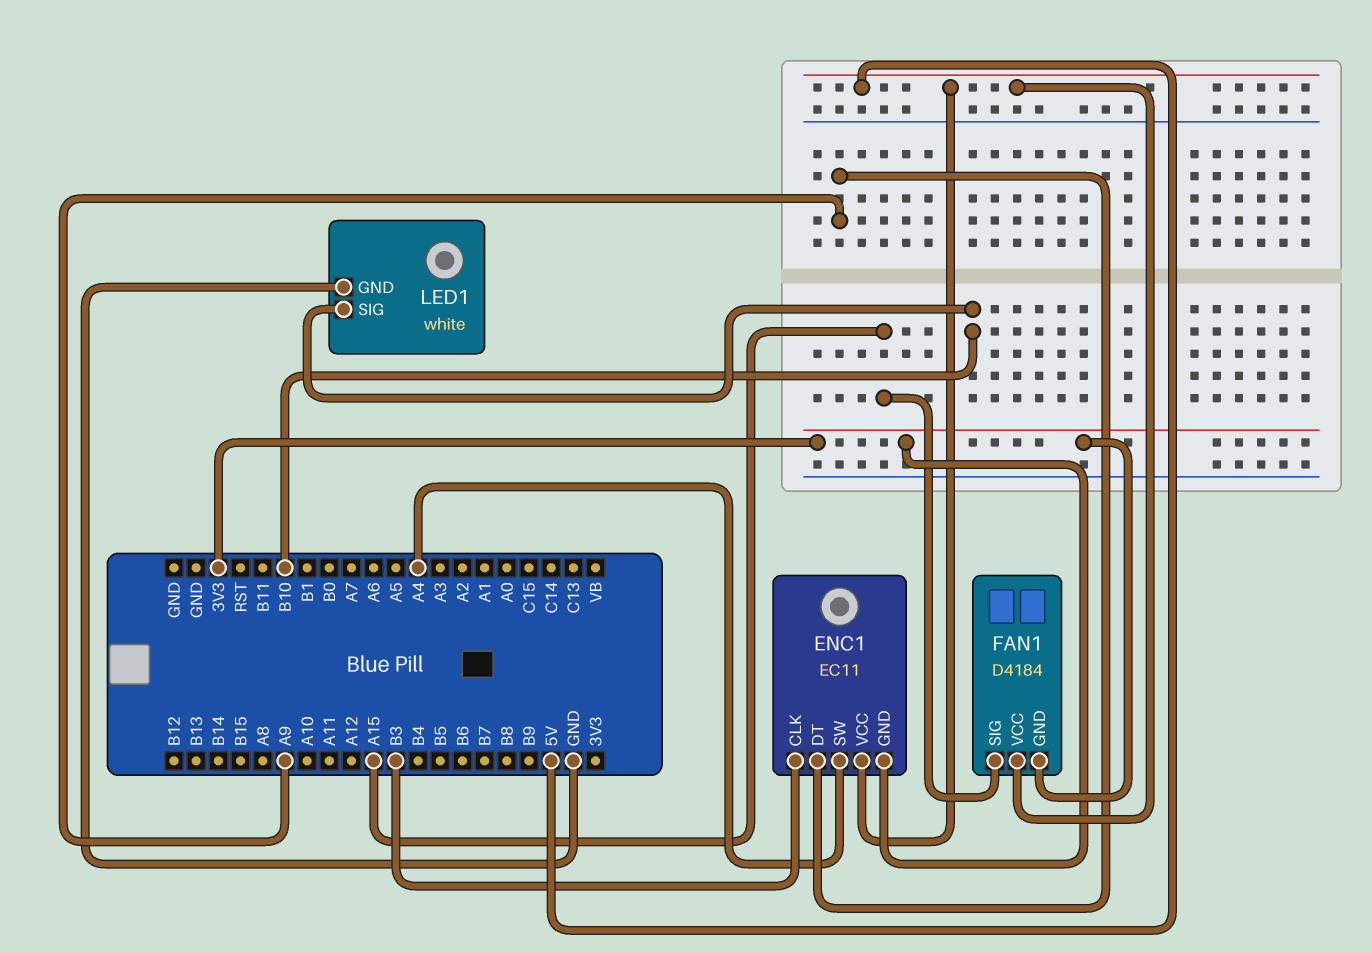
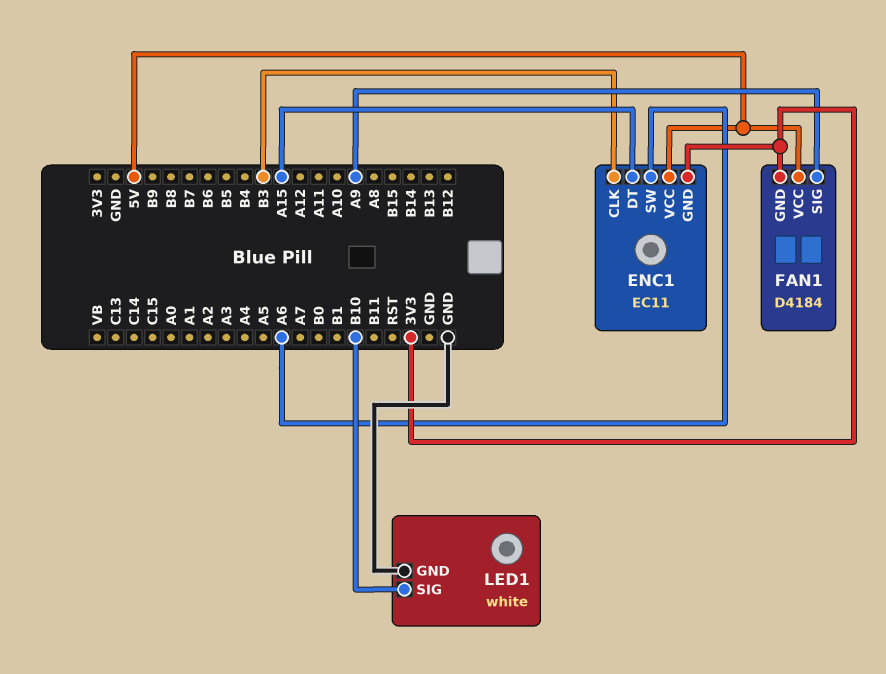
ENC1 pin DT: A9 -> A15
ENC1 pin SW: A4 -> A6
FAN1 pin SIG: A15 -> A9

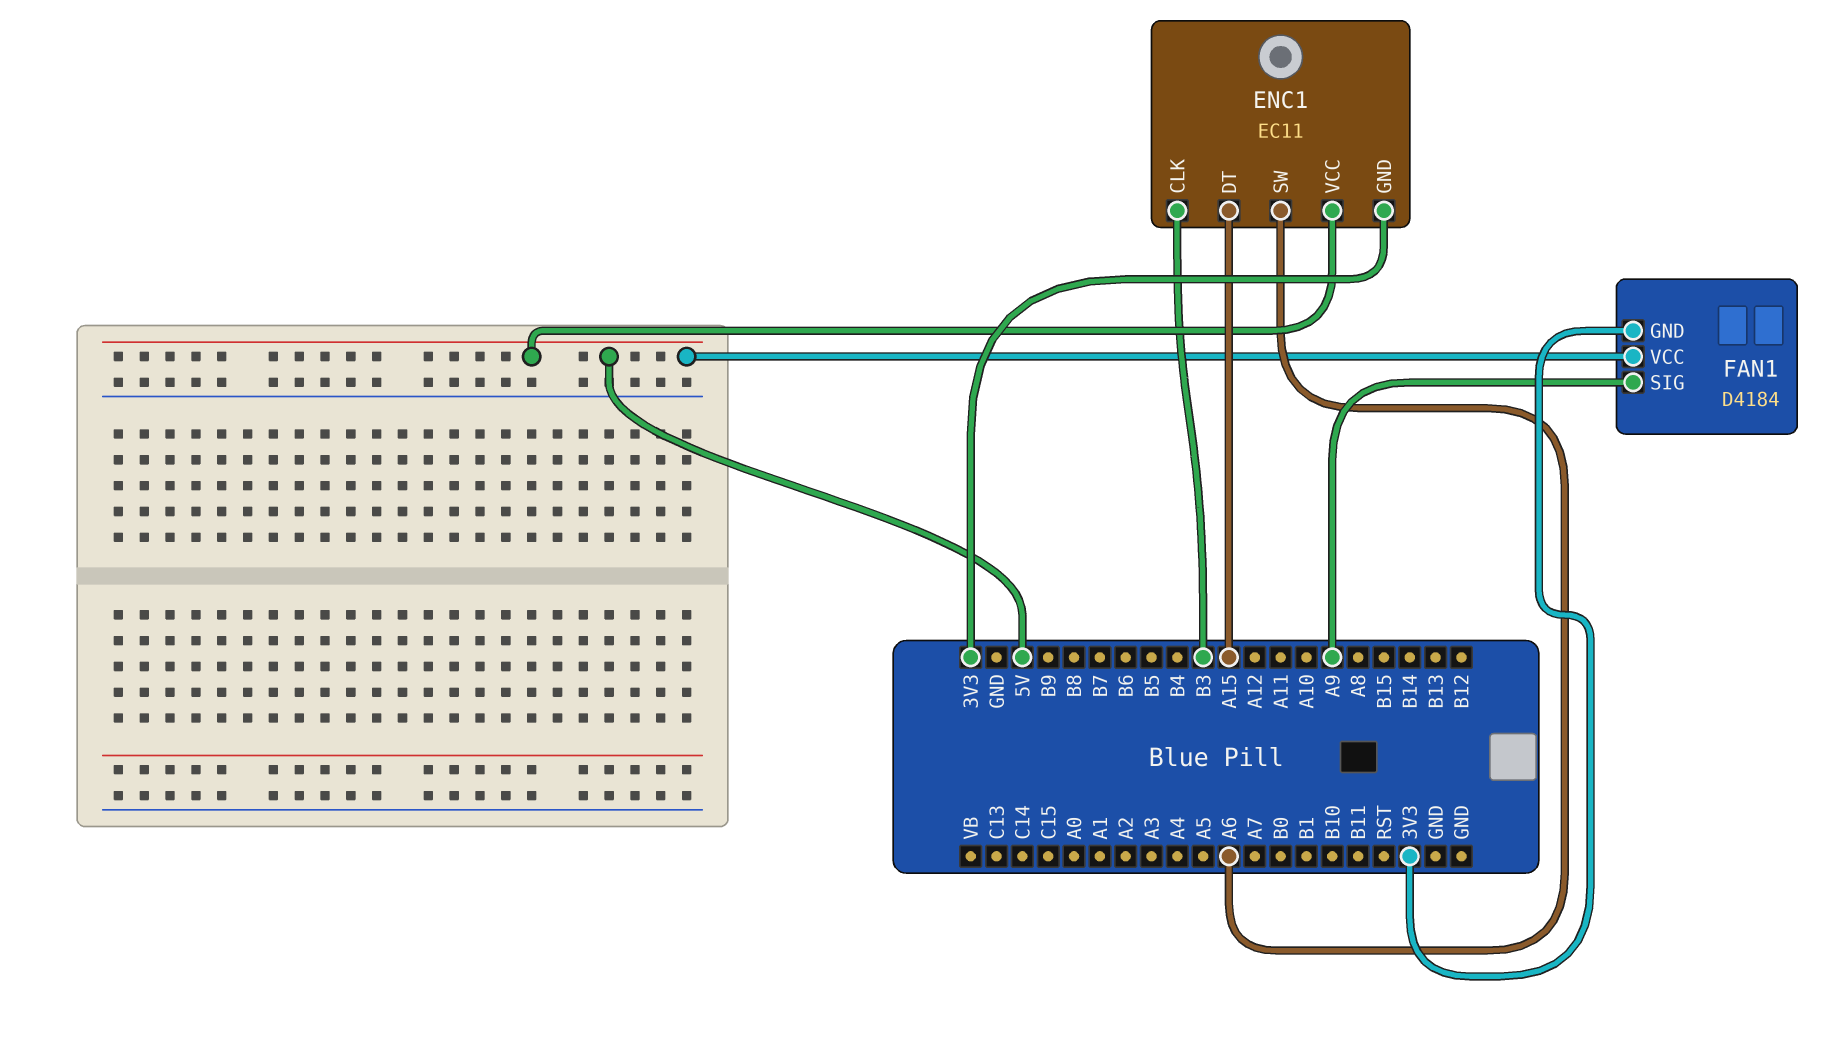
LED1: white -> none
LED1 pin GND: GND -> none
LED1 pin SIG: B10 -> none

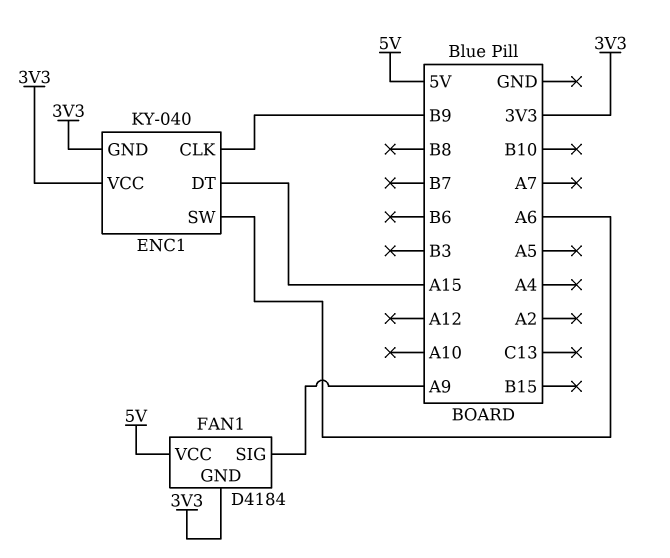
ENC1: EC11 -> KY-040
ENC1 pin CLK: B3 -> B9
ENC1 pin VCC: 5V -> 3V3

